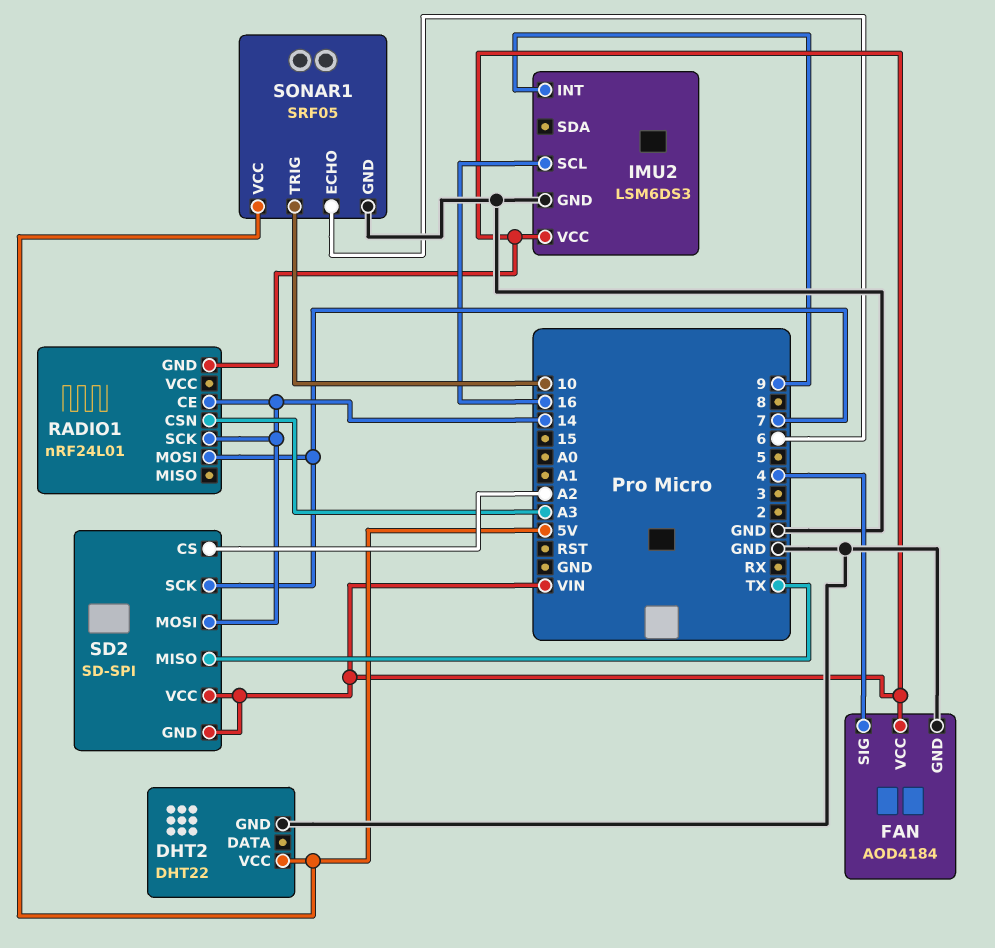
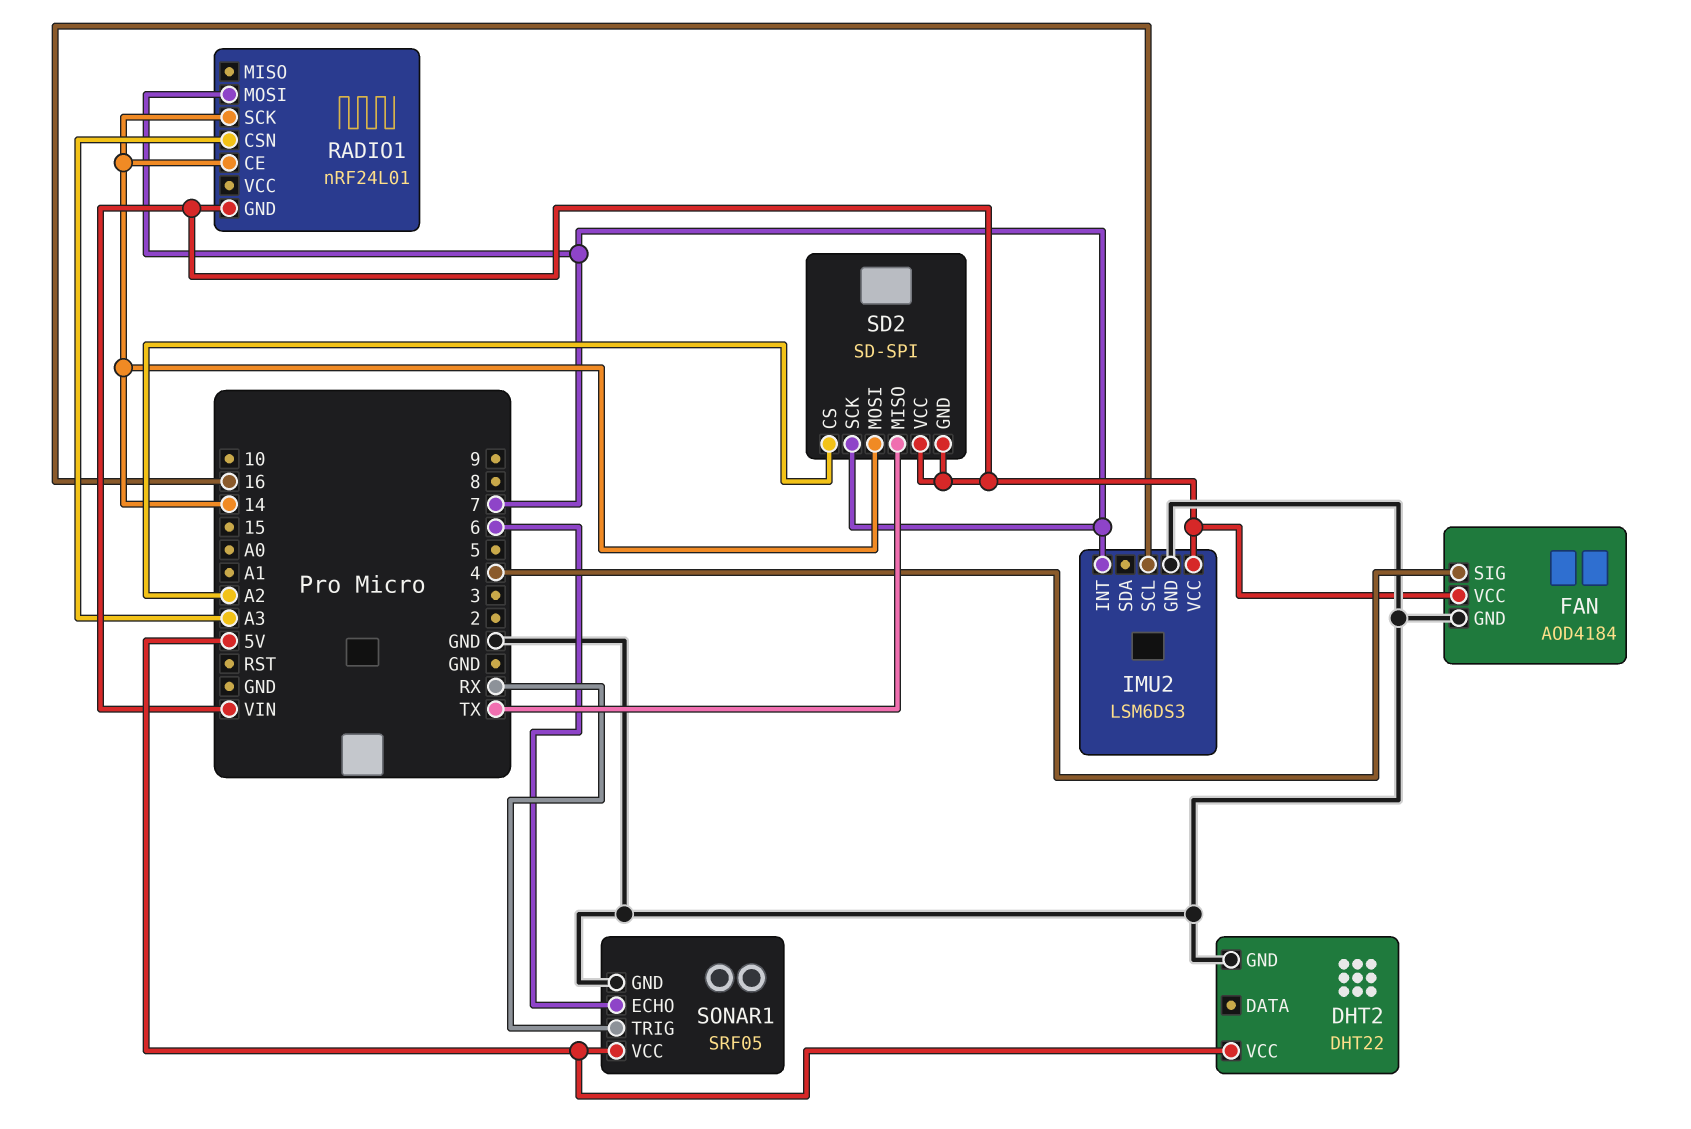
IMU2 pin INT: 9 -> 7
SONAR1 pin TRIG: 10 -> RX

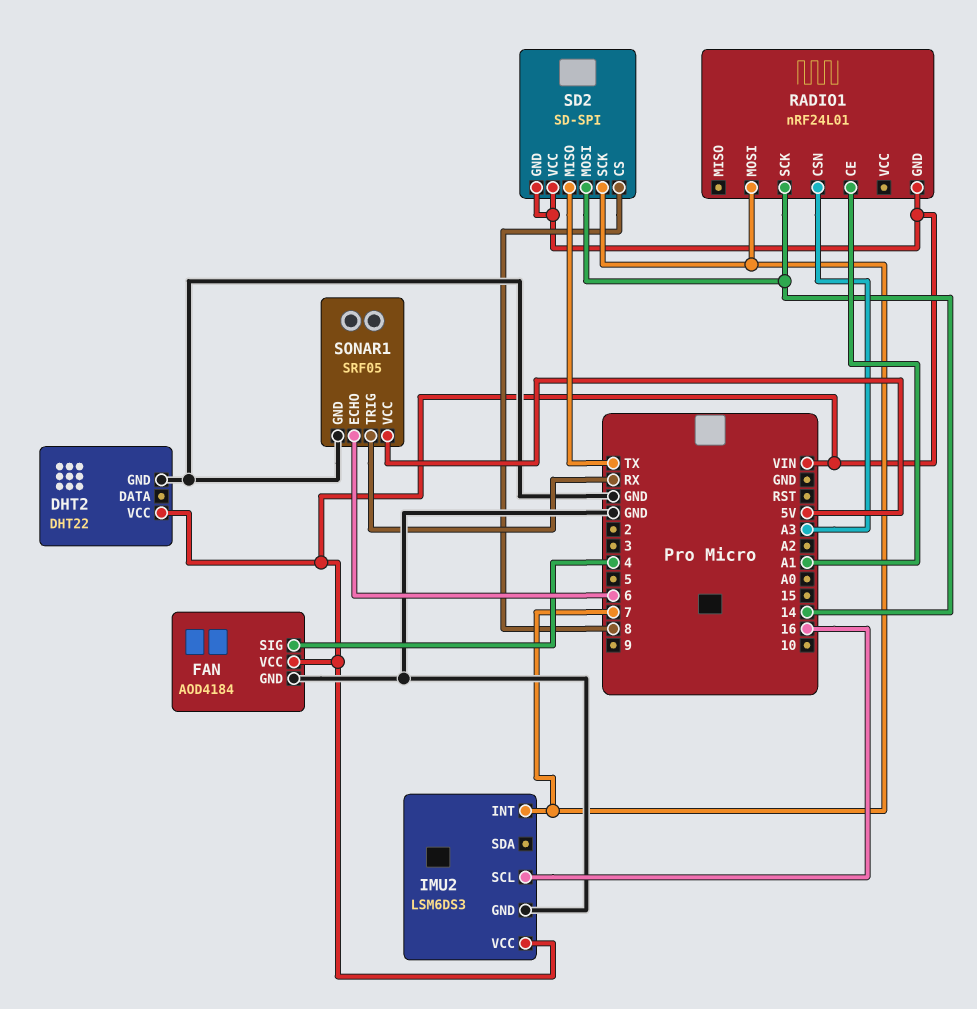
DHT2 pin VCC: 5V -> VIN
RADIO1 pin CE: 14 -> A1
SD2 pin CS: A2 -> 8

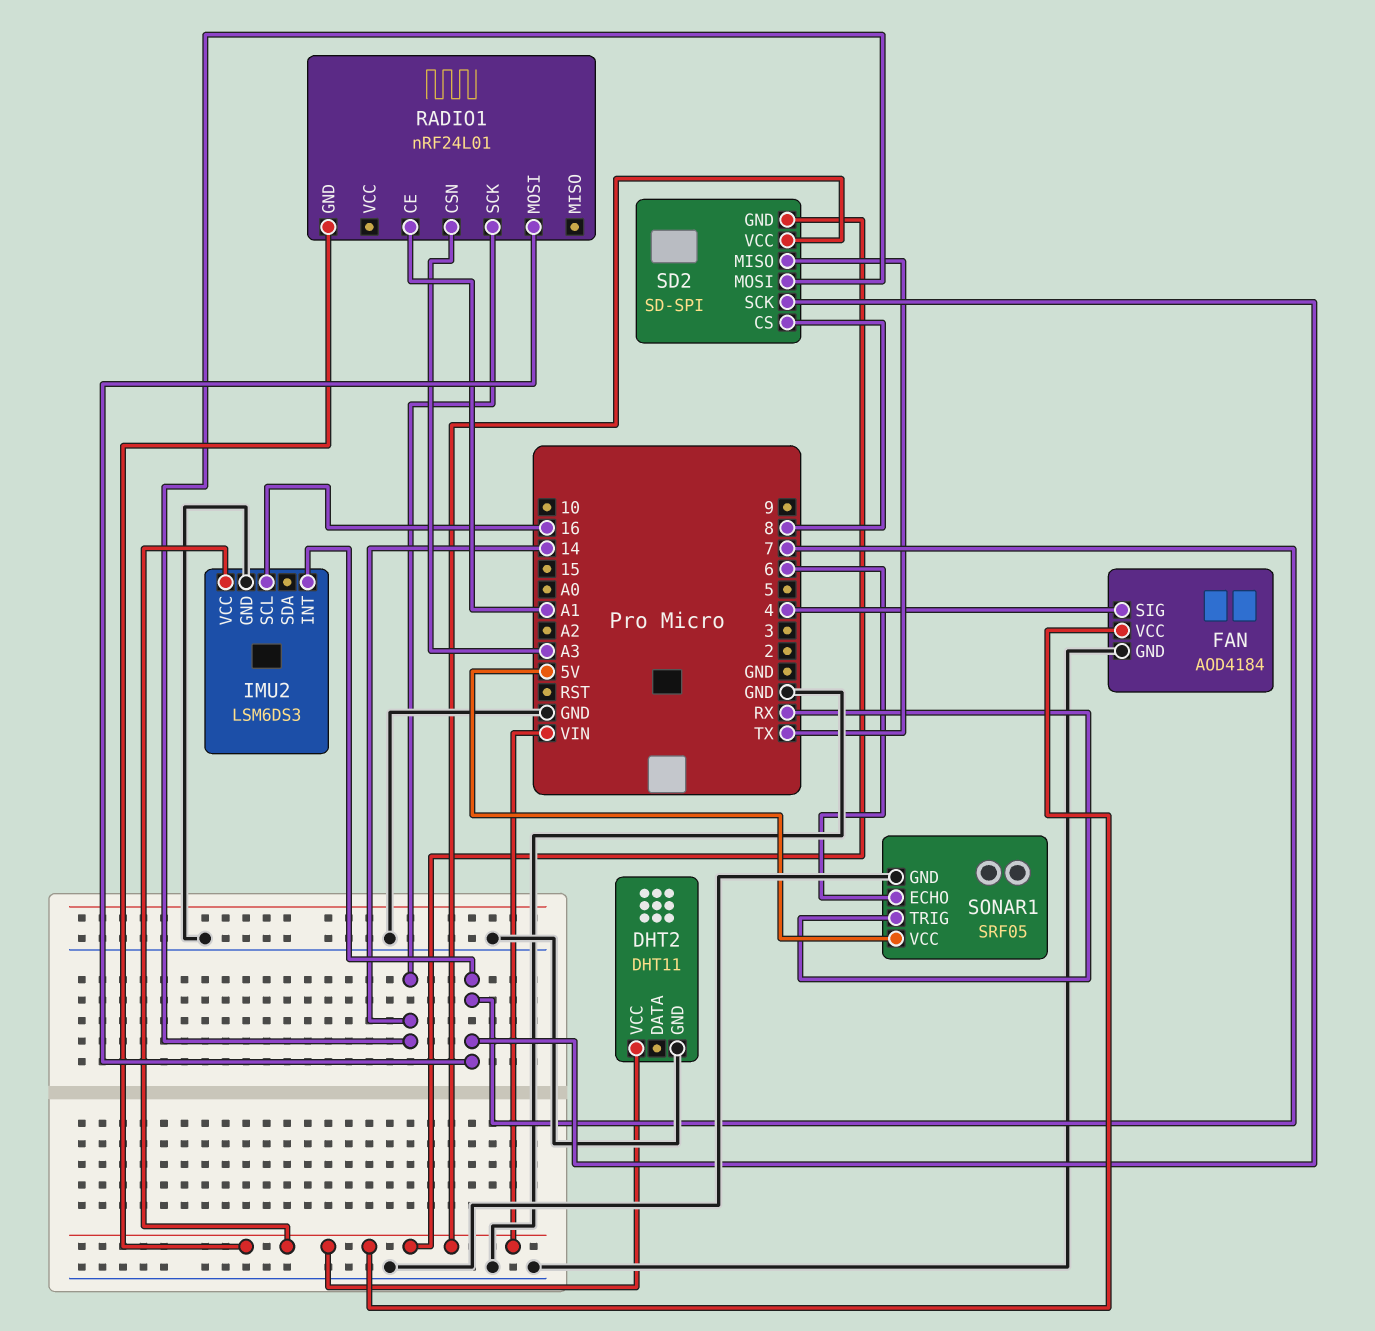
DHT2: DHT22 -> DHT11

